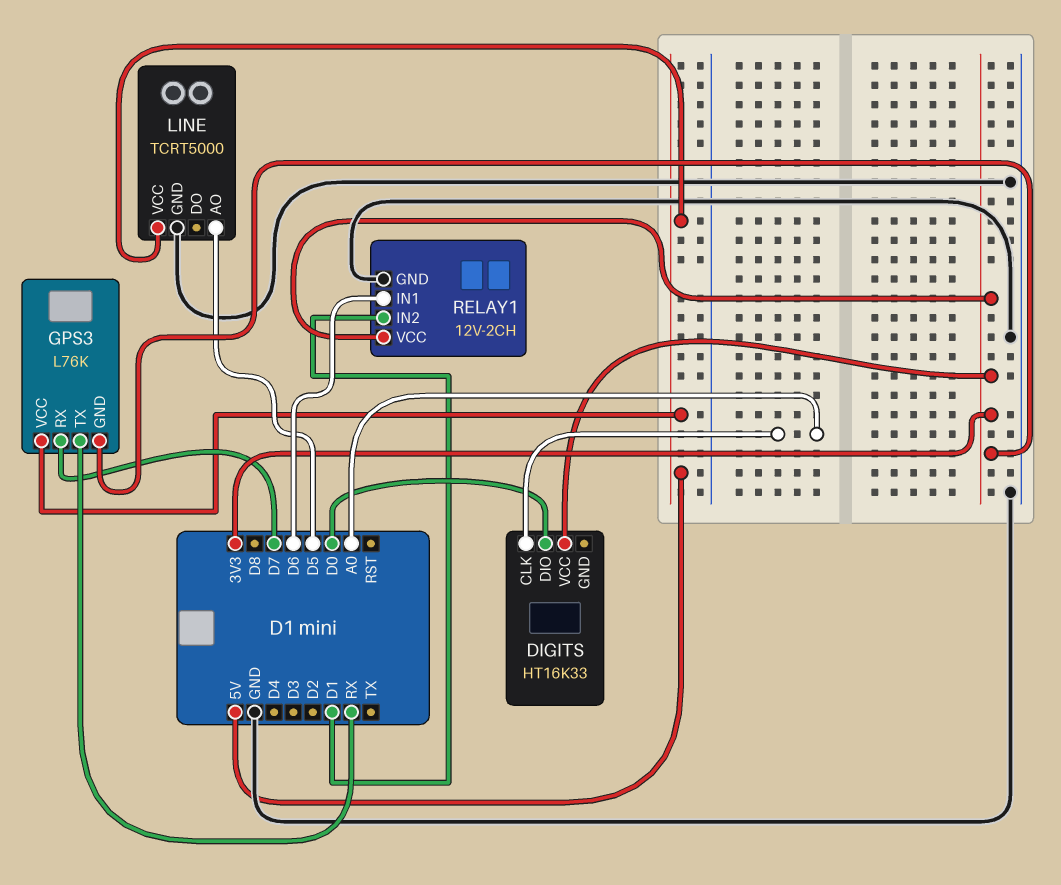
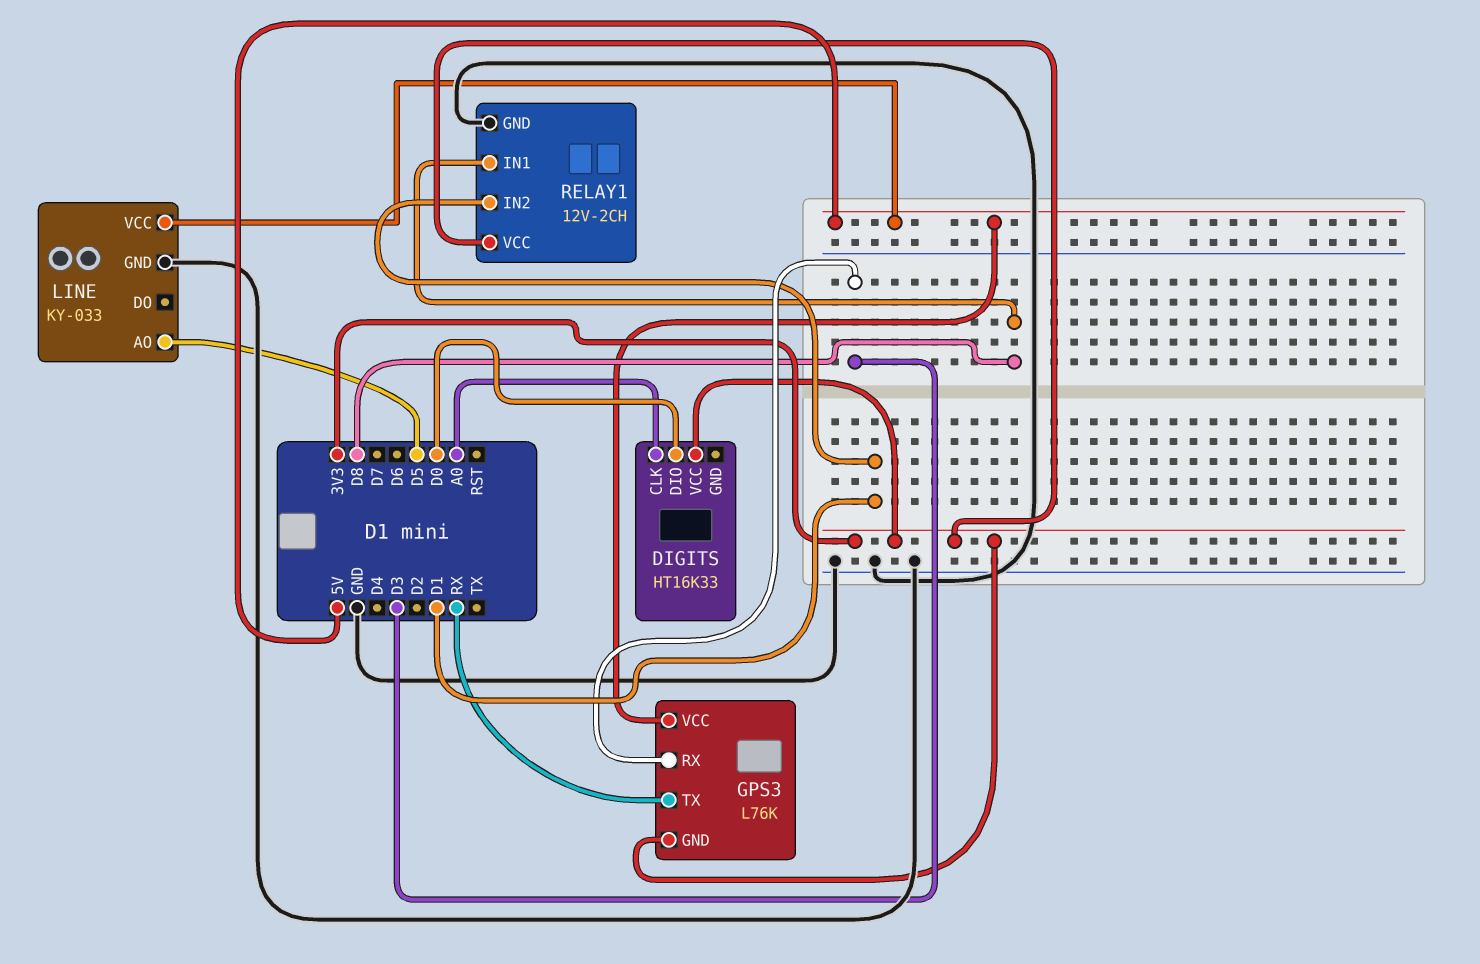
GPS3 pin RX: D7 -> D3
LINE: TCRT5000 -> KY-033
RELAY1 pin IN1: D6 -> D8

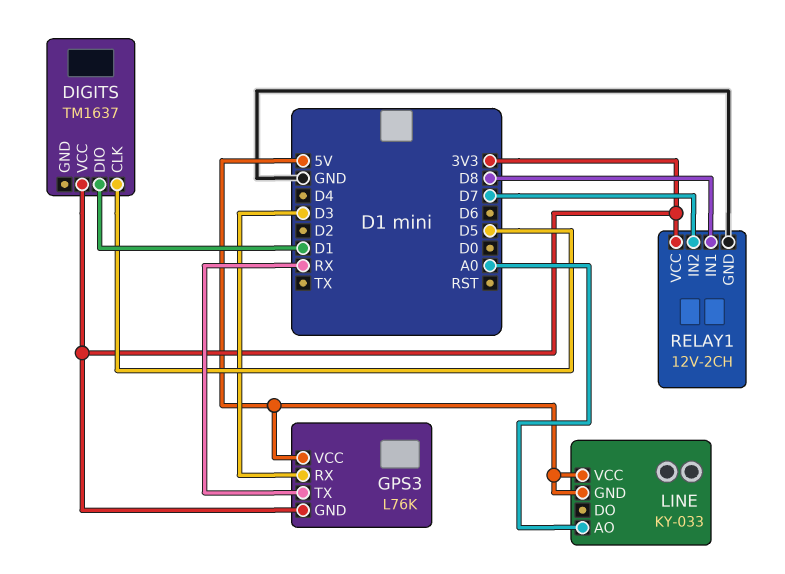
DIGITS: HT16K33 -> TM1637
DIGITS pin CLK: A0 -> D5
DIGITS pin DIO: D0 -> D1
LINE pin AO: D5 -> A0
LINE pin GND: GND -> 5V
RELAY1 pin IN2: D1 -> D7

